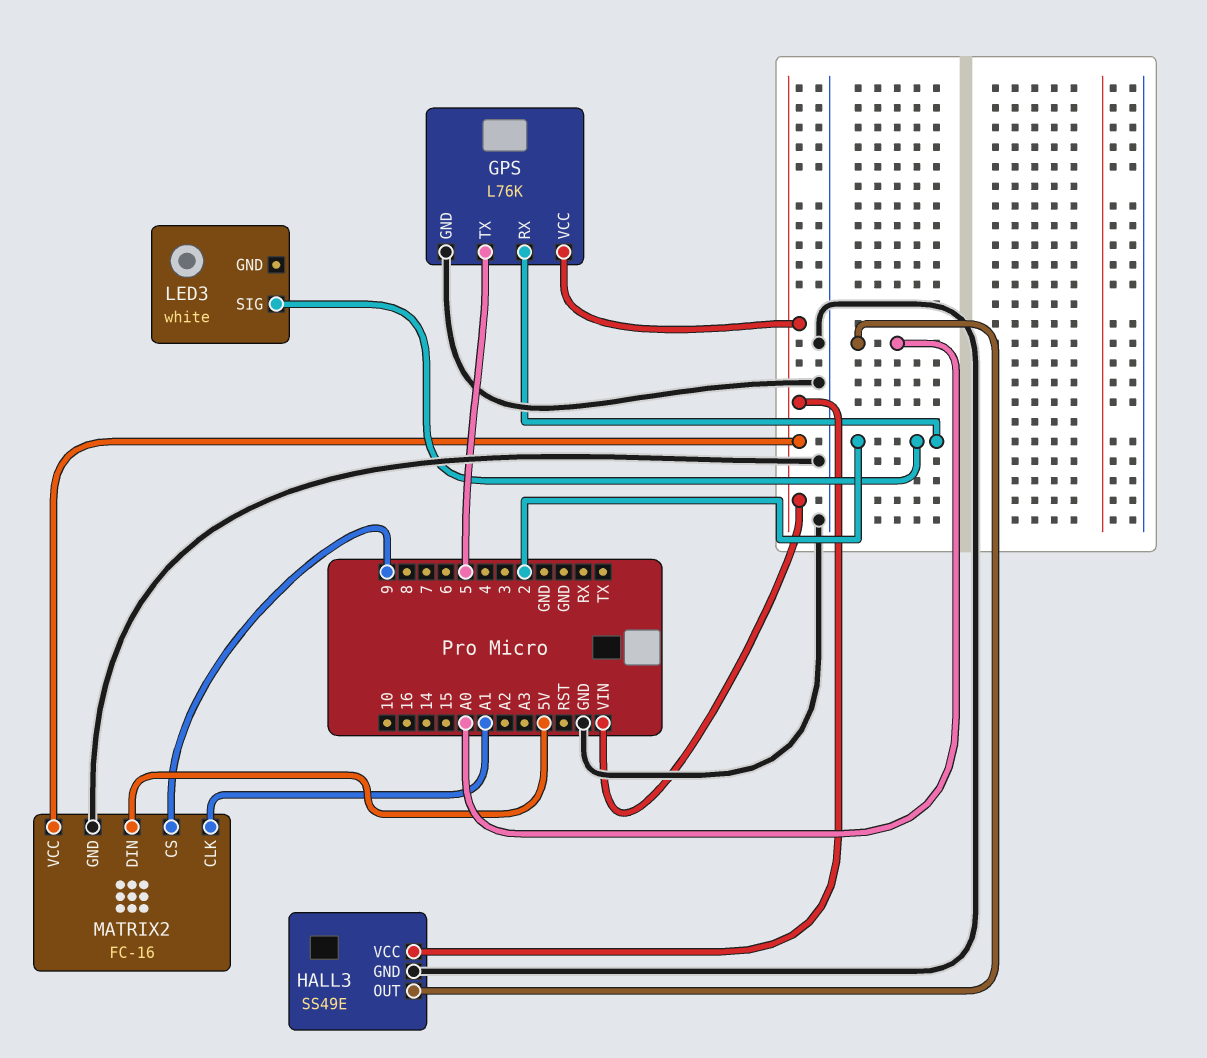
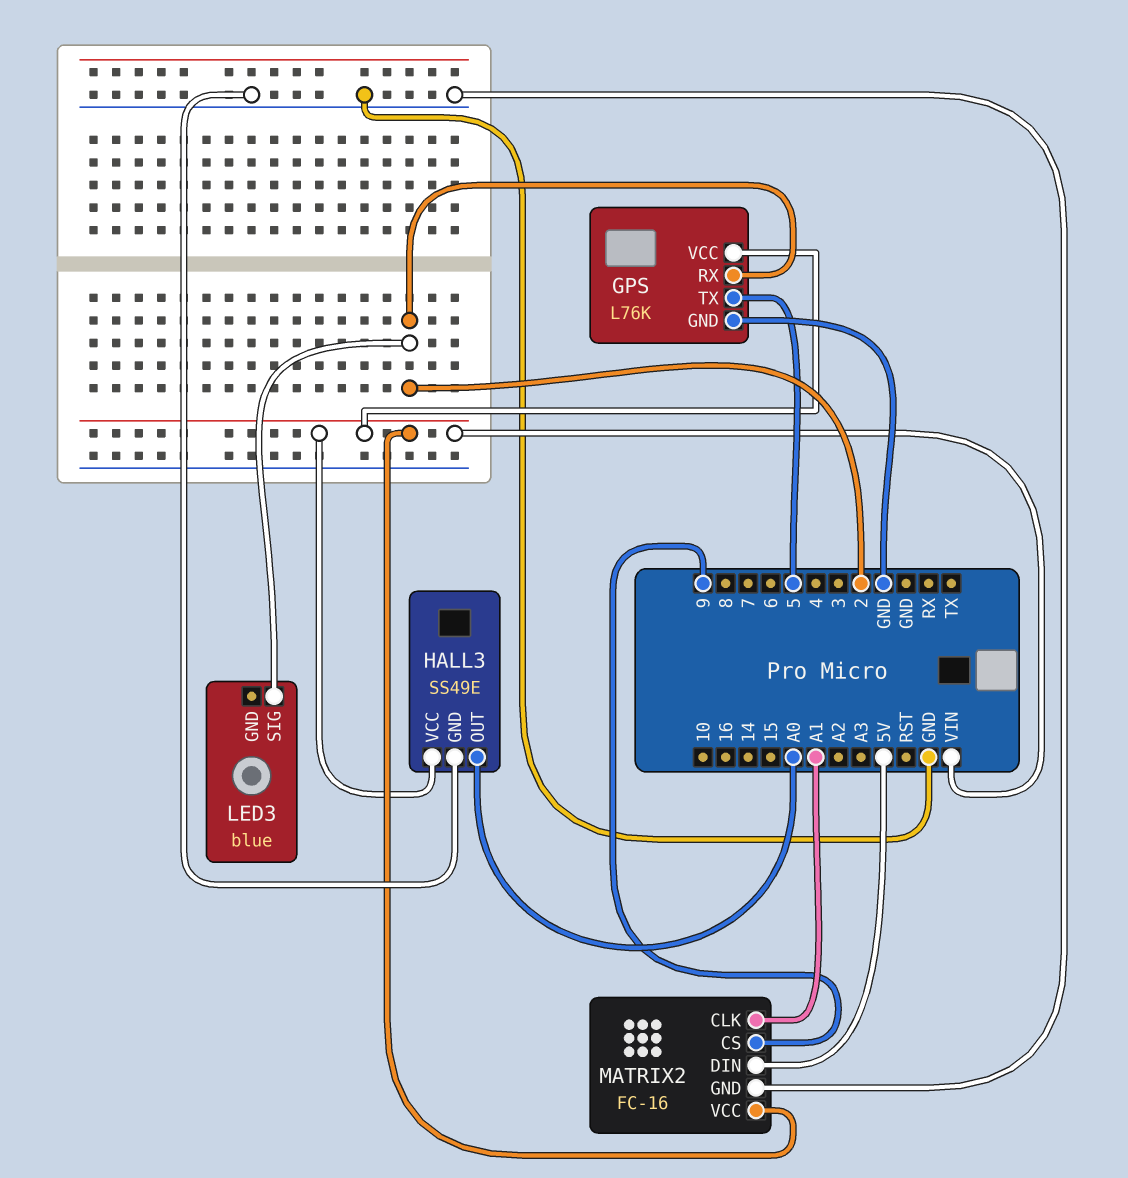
LED3: white -> blue

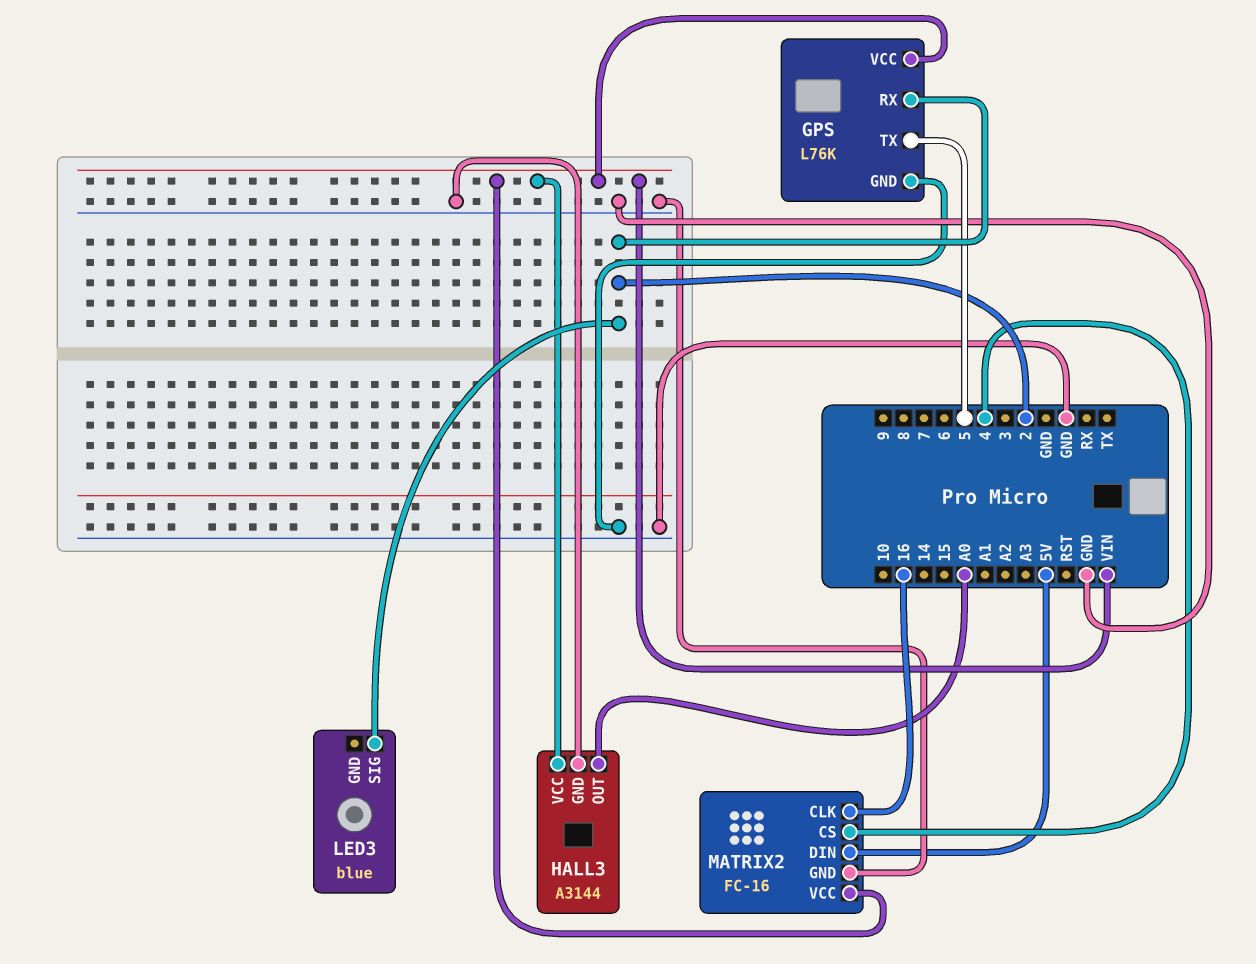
HALL3: SS49E -> A3144
MATRIX2 pin CLK: A1 -> 16
MATRIX2 pin CS: 9 -> 4

